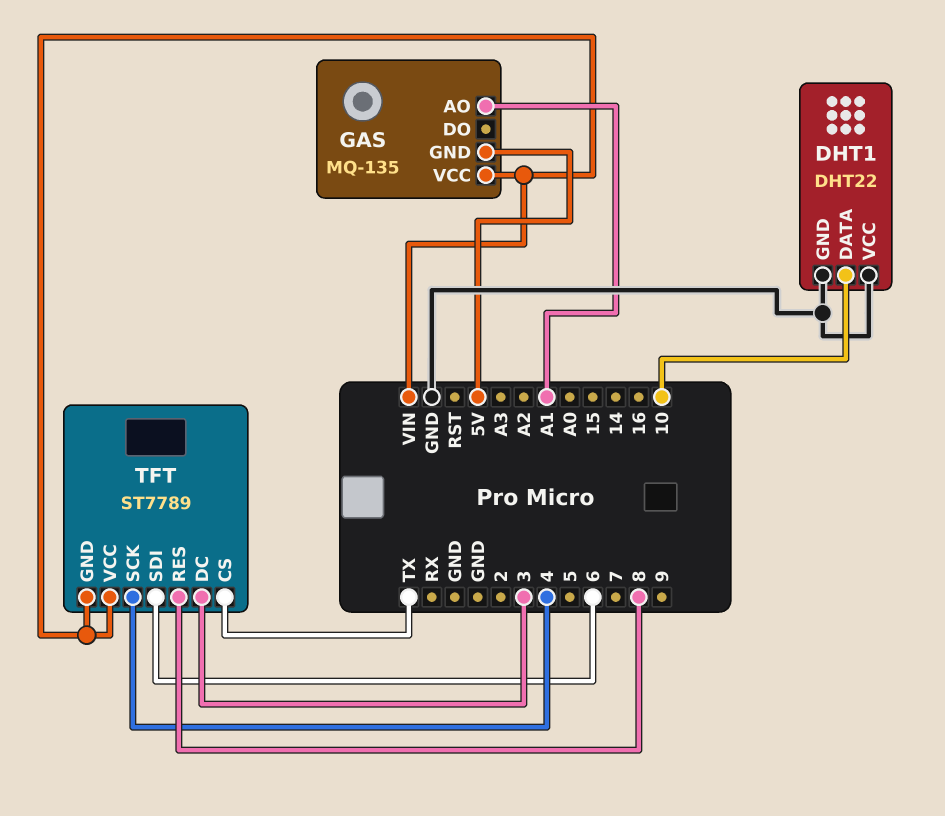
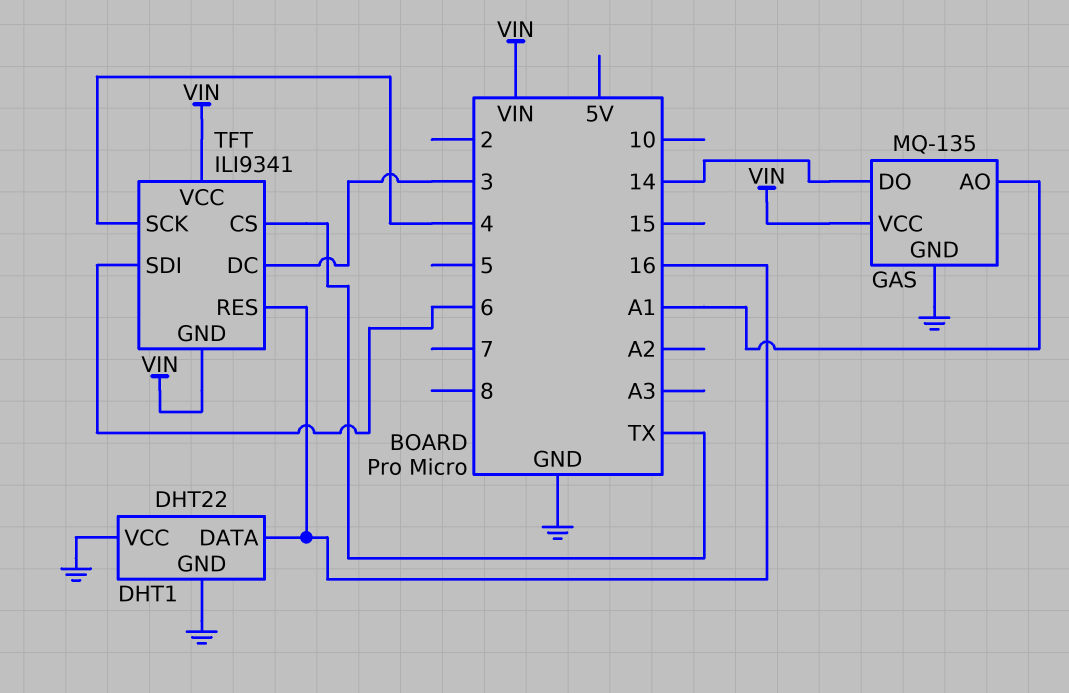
DHT1 pin DATA: 10 -> 16
GAS pin DO: none -> 14
GAS pin GND: 5V -> GND
TFT: ST7789 -> ILI9341
TFT pin RES: 8 -> 16

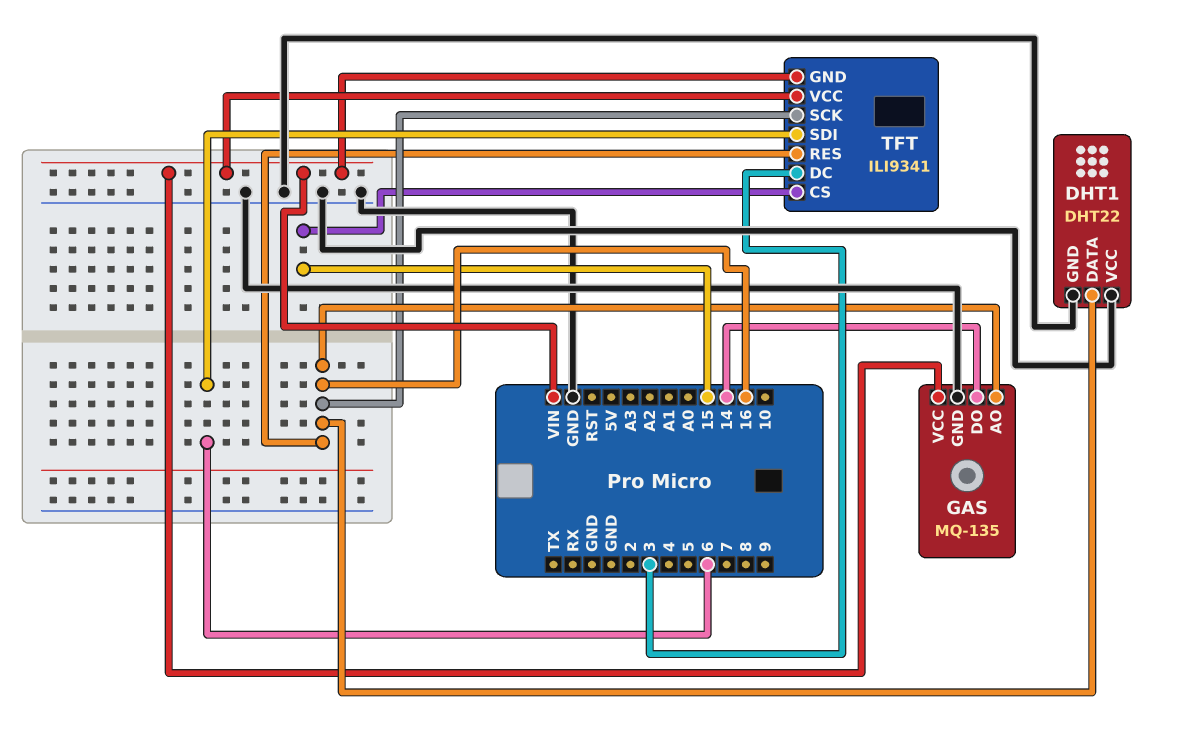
GAS pin AO: A1 -> 16
TFT pin CS: TX -> 15
TFT pin SCK: 4 -> 16

